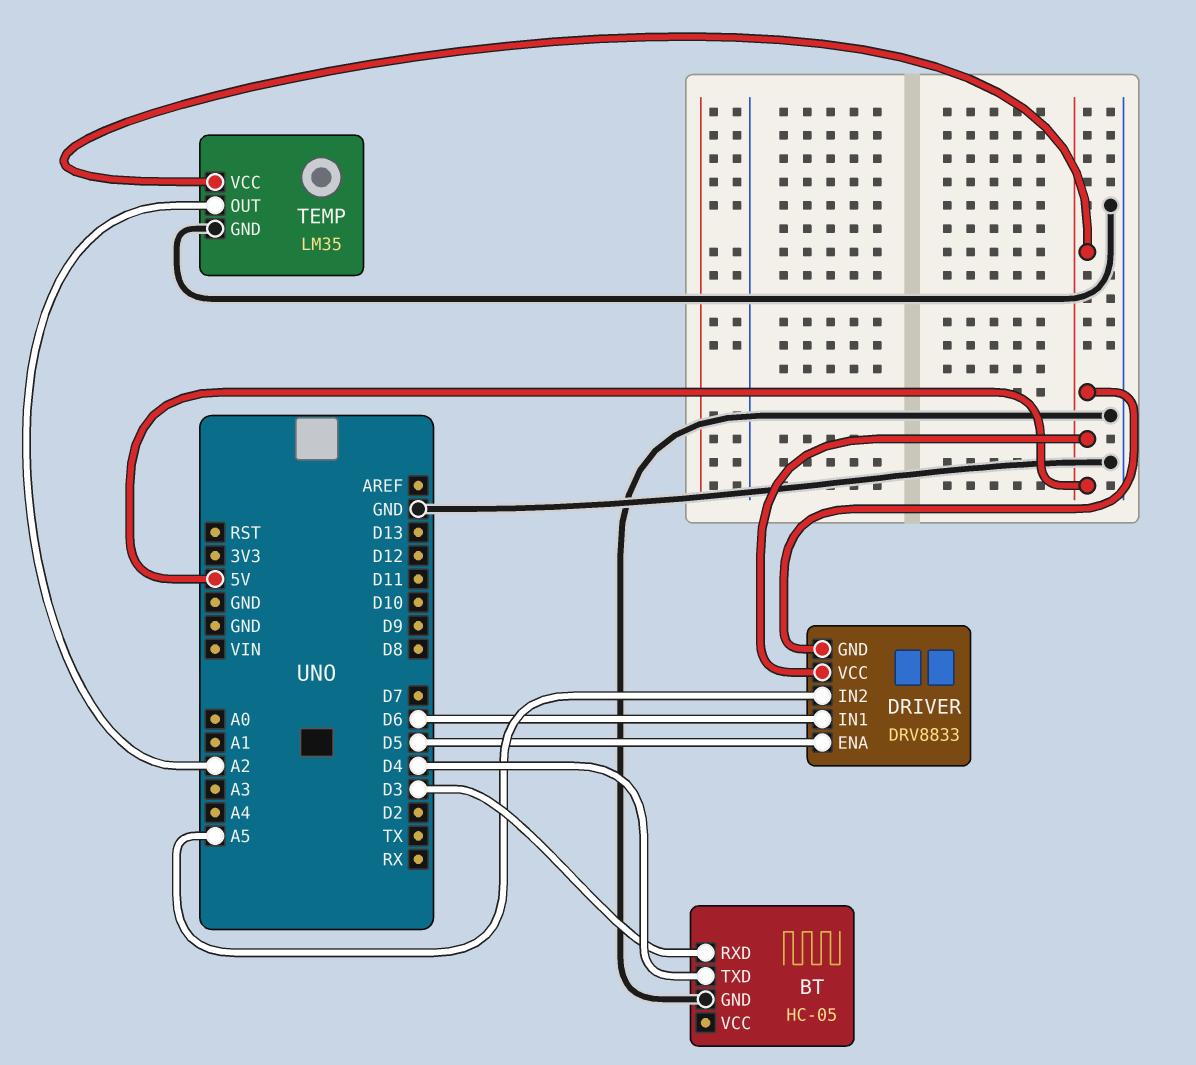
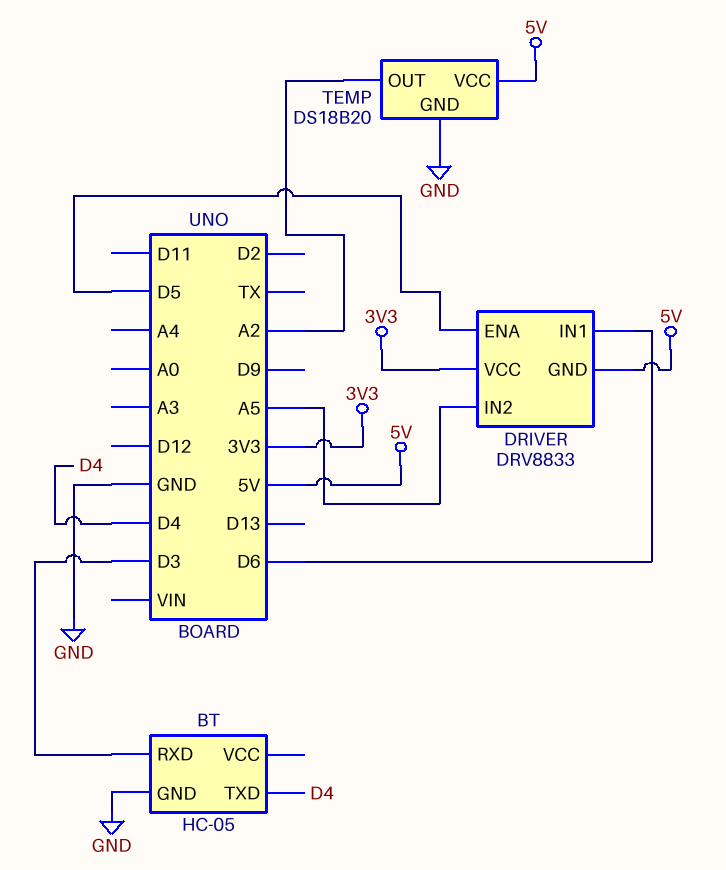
DRIVER pin VCC: 5V -> 3V3
TEMP: LM35 -> DS18B20

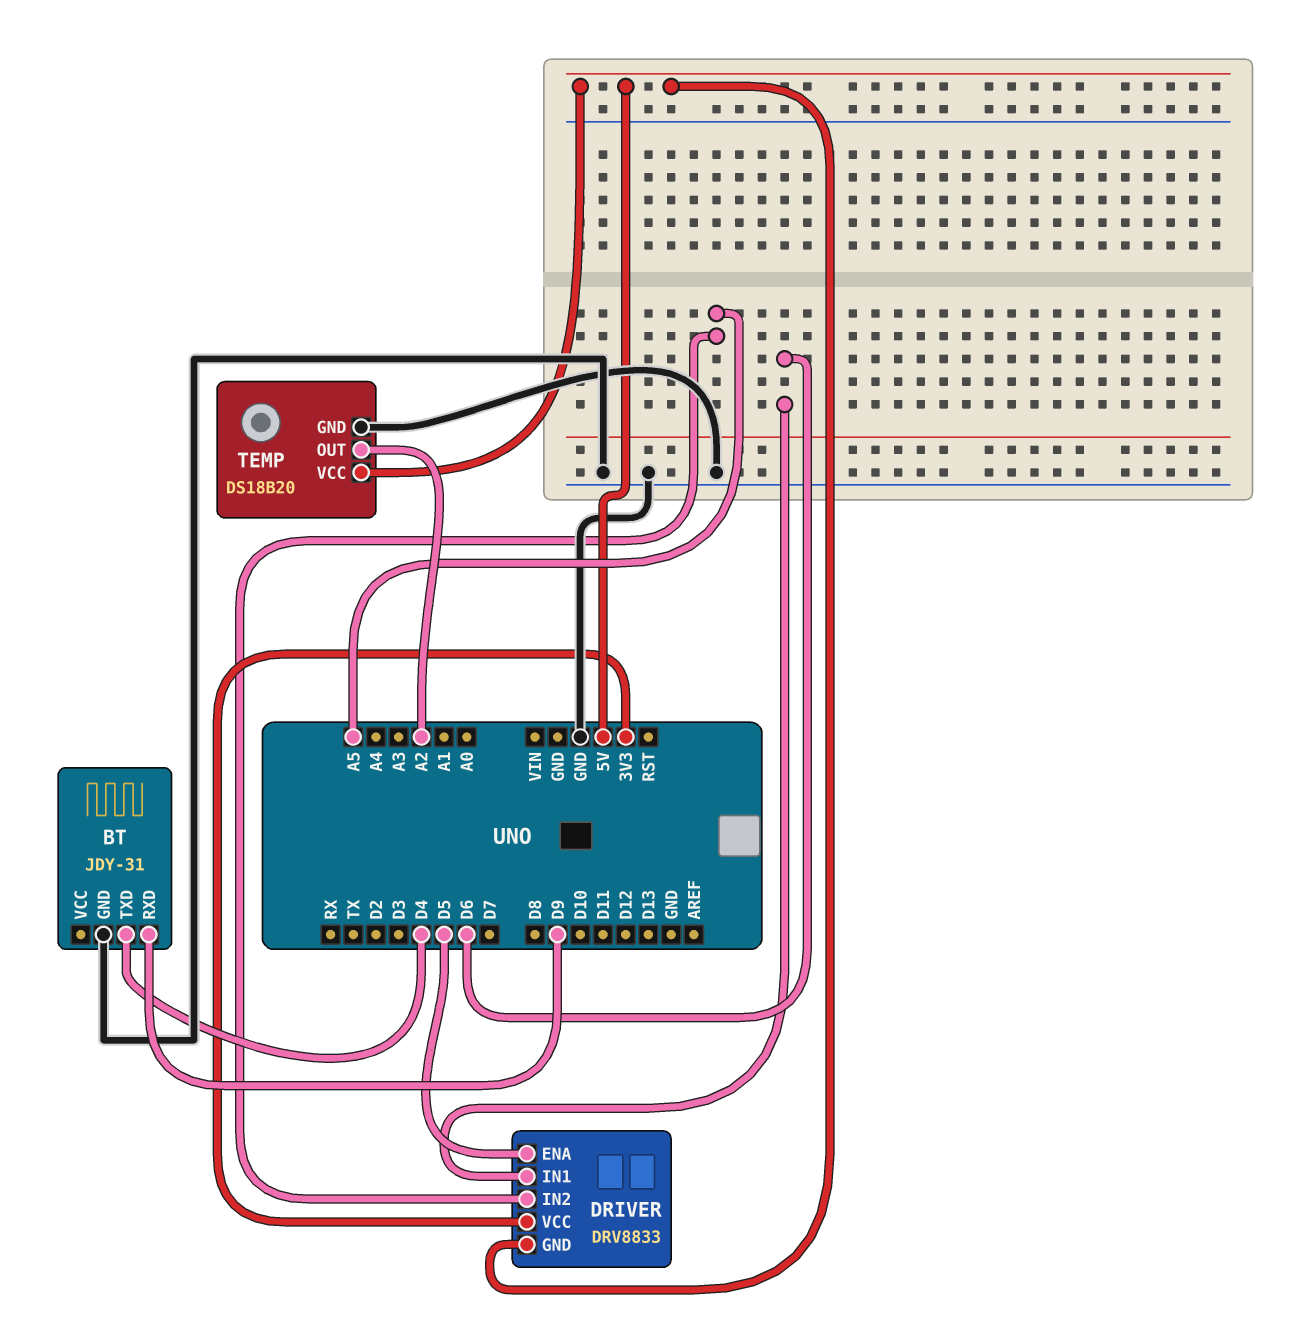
BT: HC-05 -> JDY-31
BT pin RXD: D3 -> D9

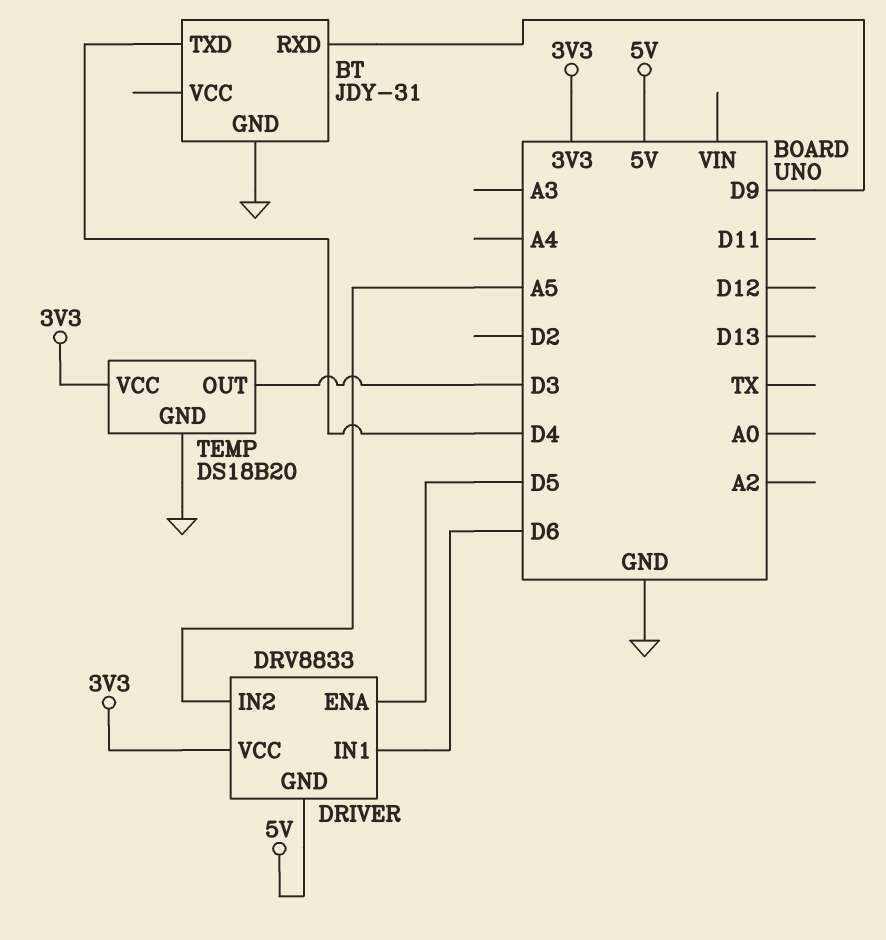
TEMP pin OUT: A2 -> D3
TEMP pin VCC: 5V -> 3V3

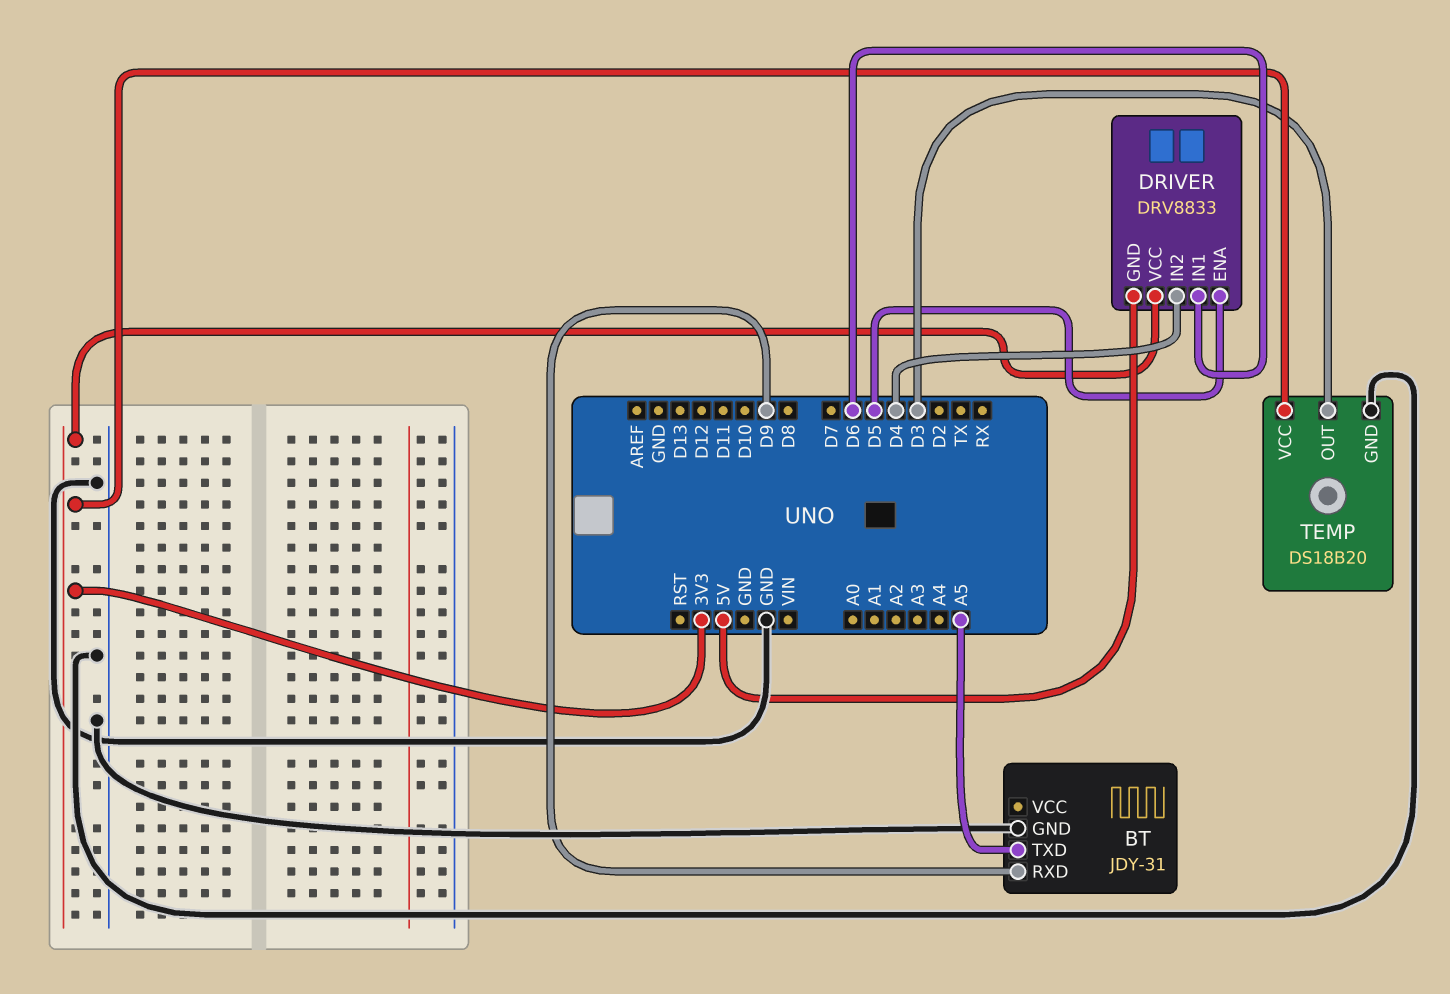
BT pin TXD: D4 -> A5
DRIVER pin IN2: A5 -> D4

